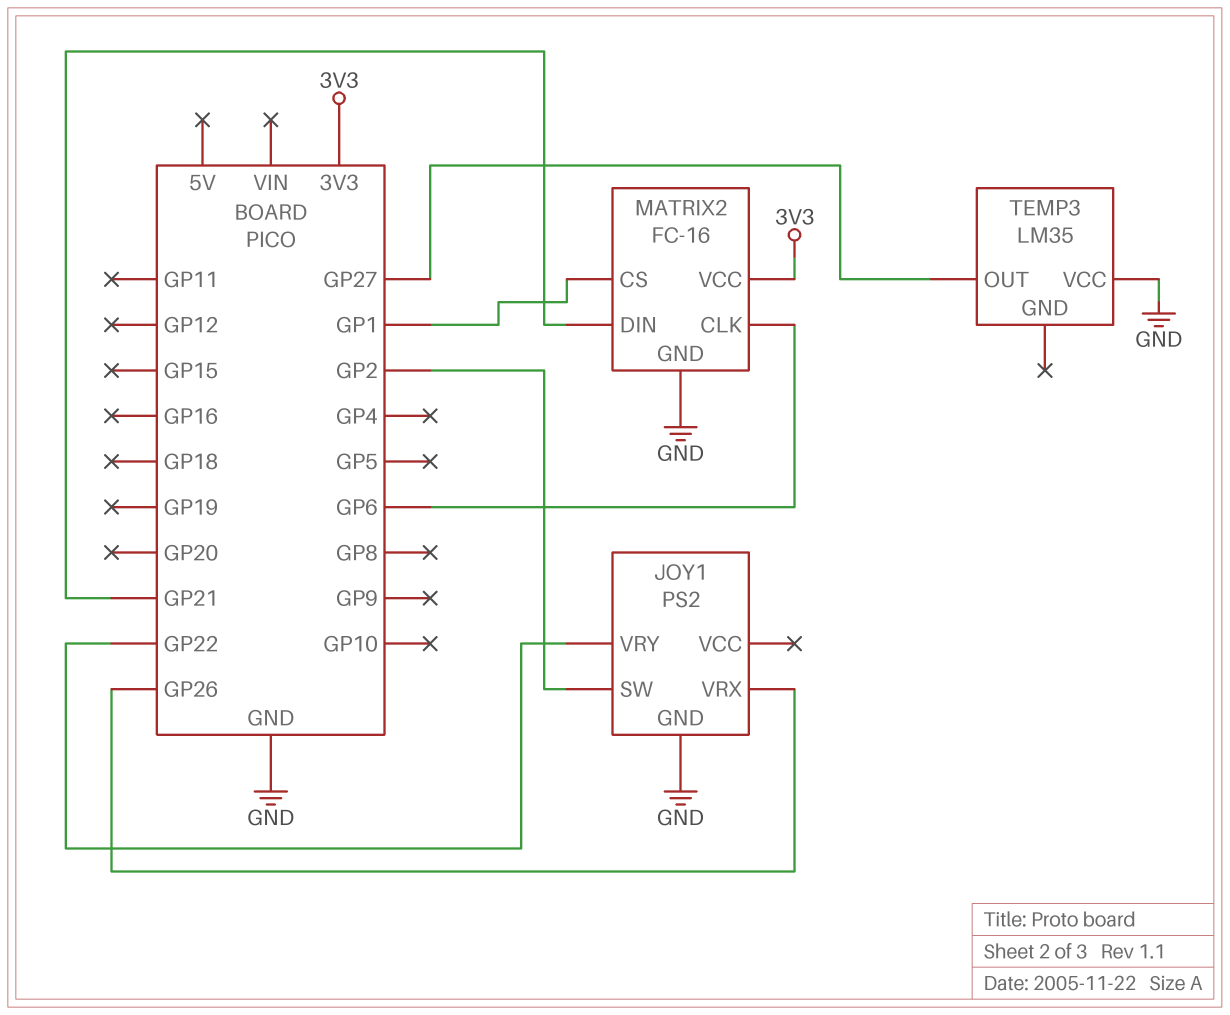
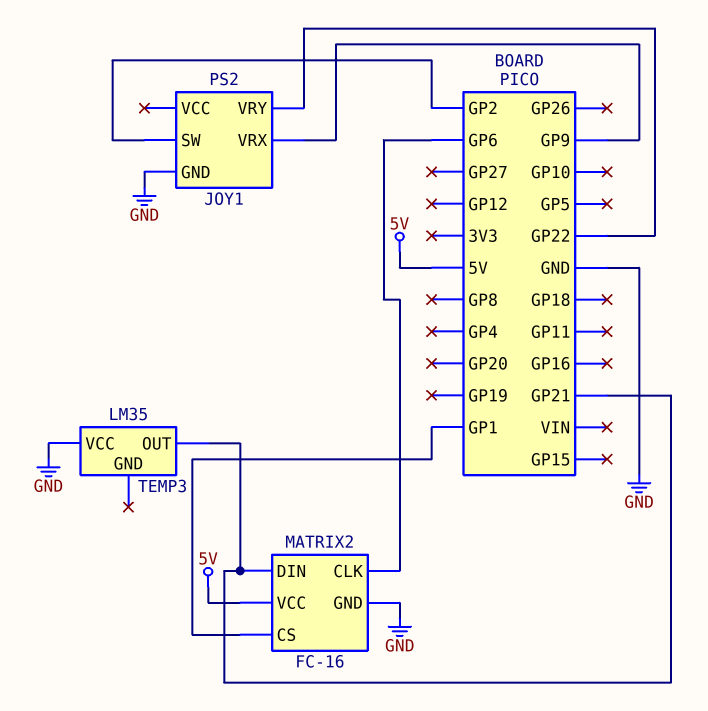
JOY1 pin VRX: GP26 -> GP9
MATRIX2 pin VCC: 3V3 -> 5V
TEMP3 pin OUT: GP27 -> GP21

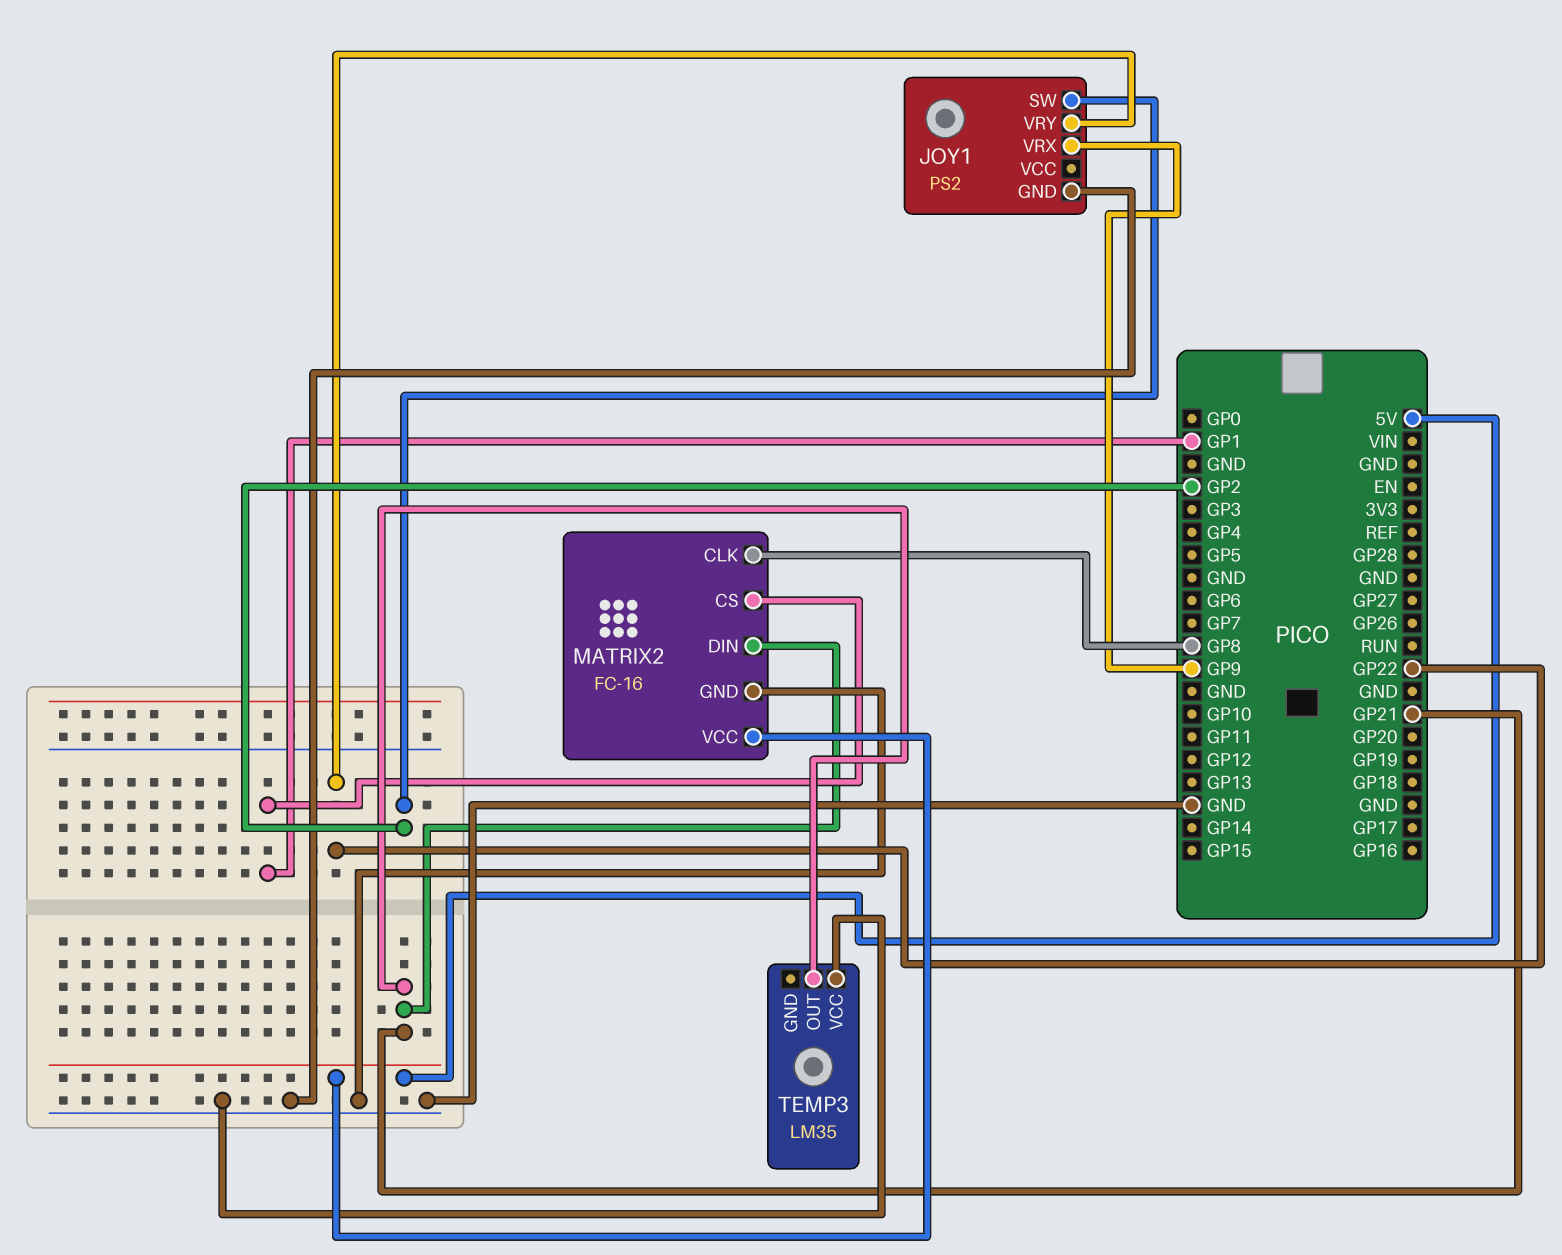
MATRIX2 pin CLK: GP6 -> GP8

